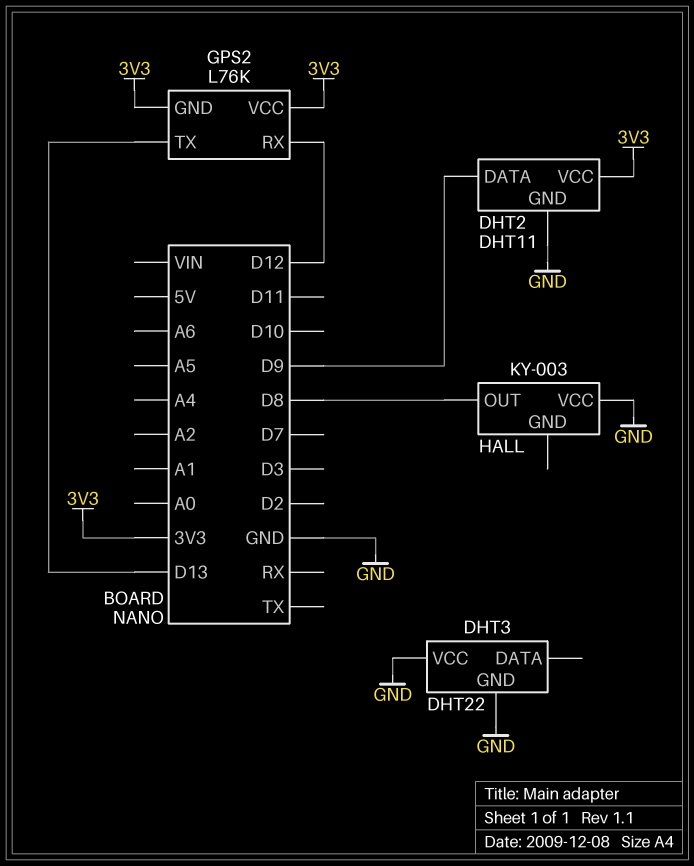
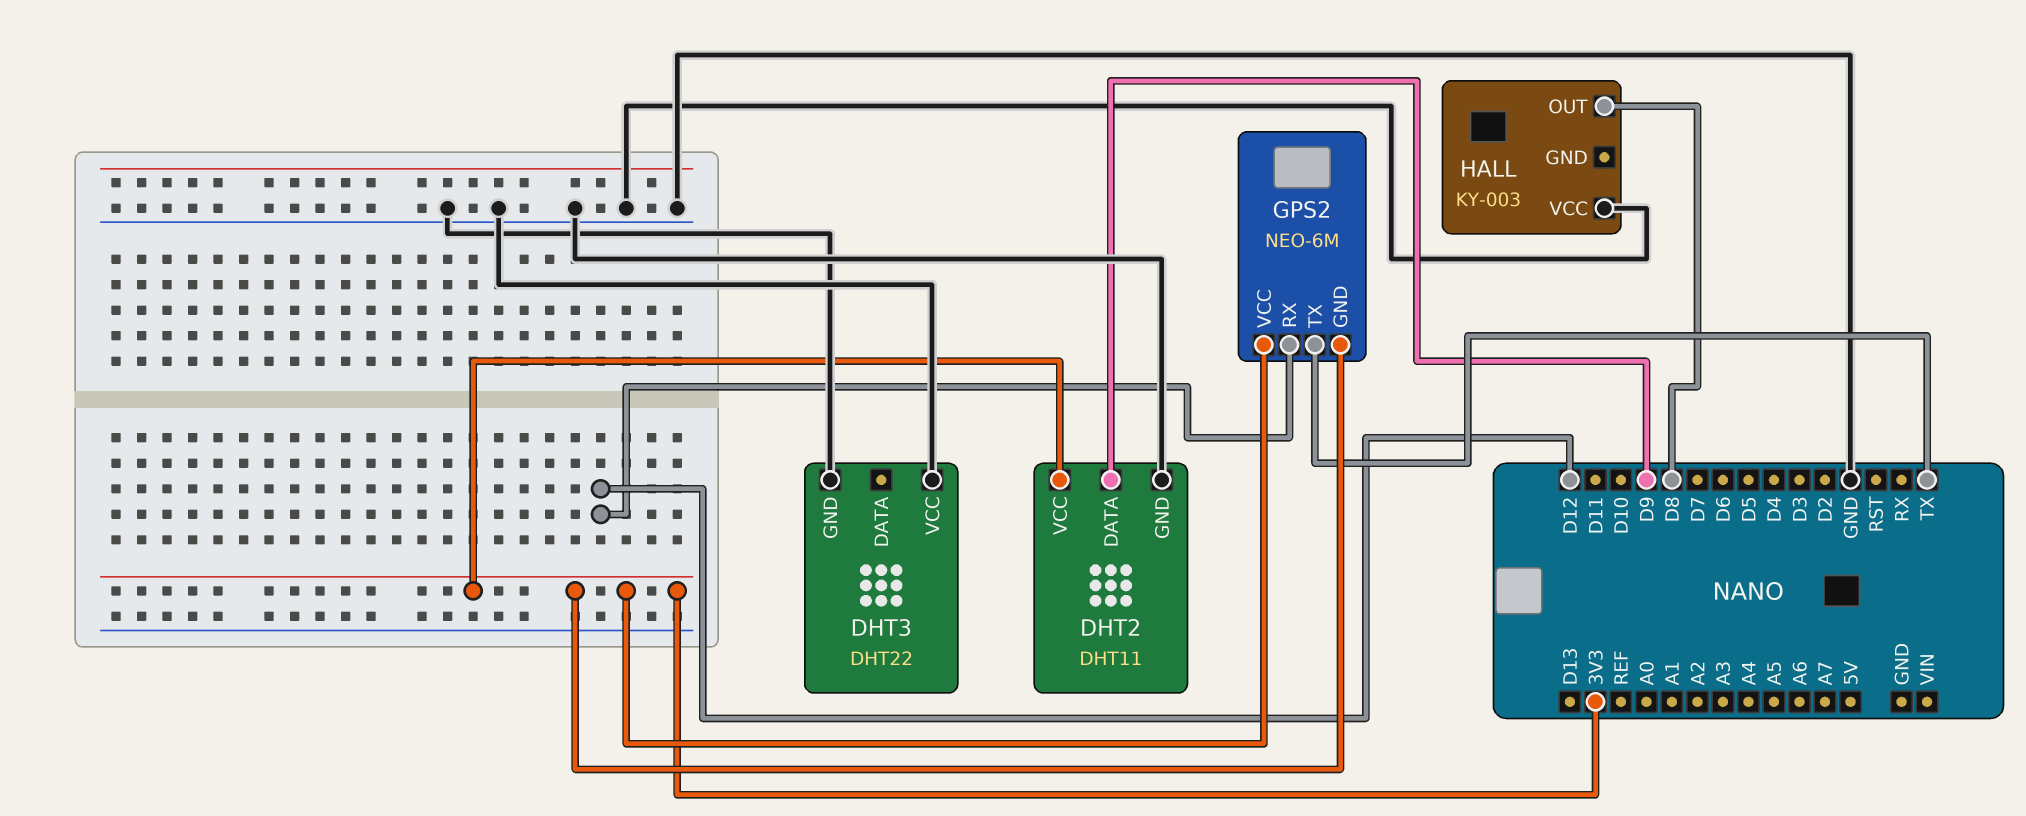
GPS2: L76K -> NEO-6M
GPS2 pin TX: D13 -> TX

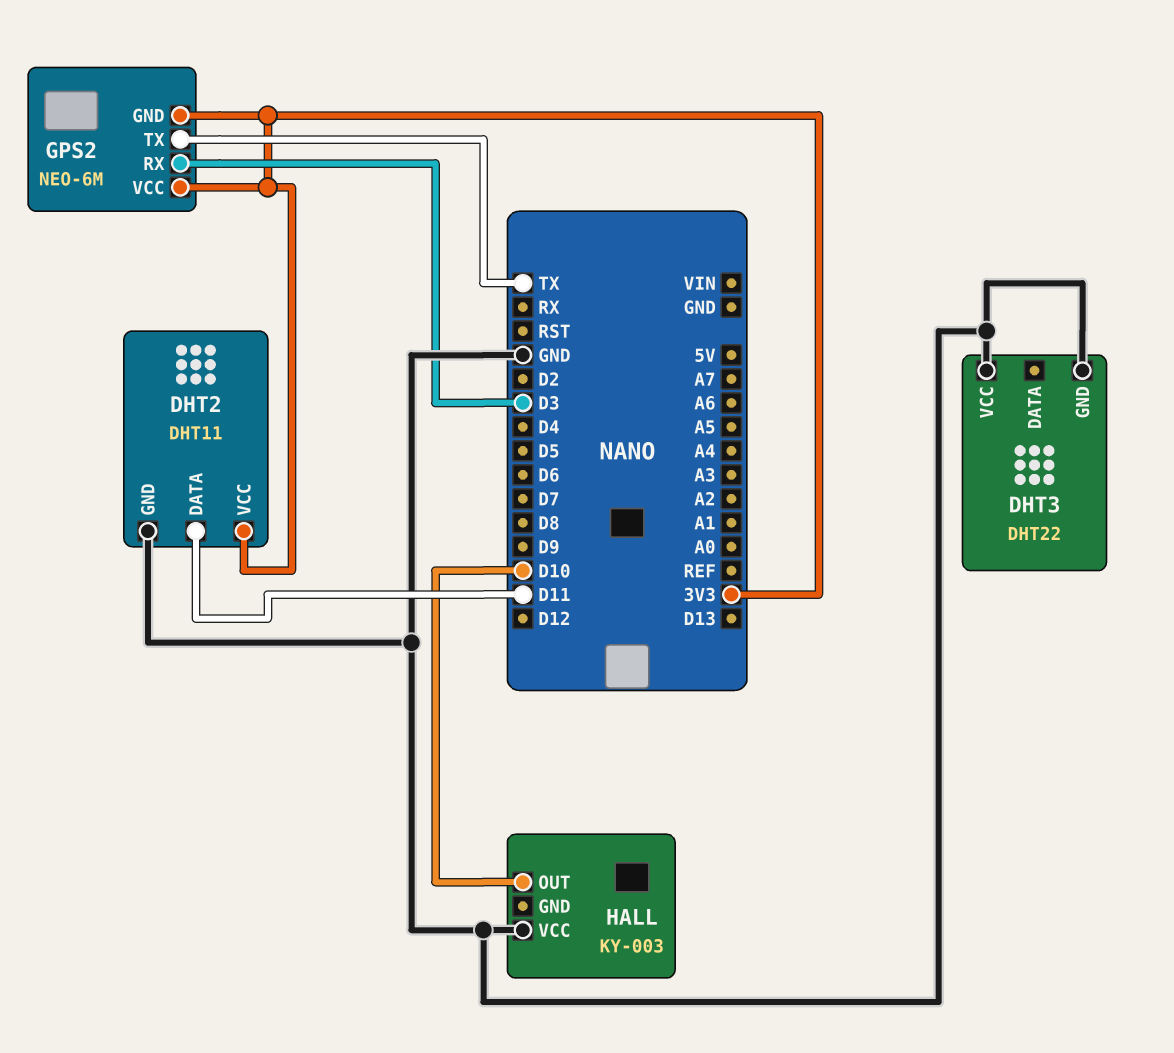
DHT2 pin DATA: D9 -> D11
GPS2 pin RX: D12 -> D3
HALL pin OUT: D8 -> D10

